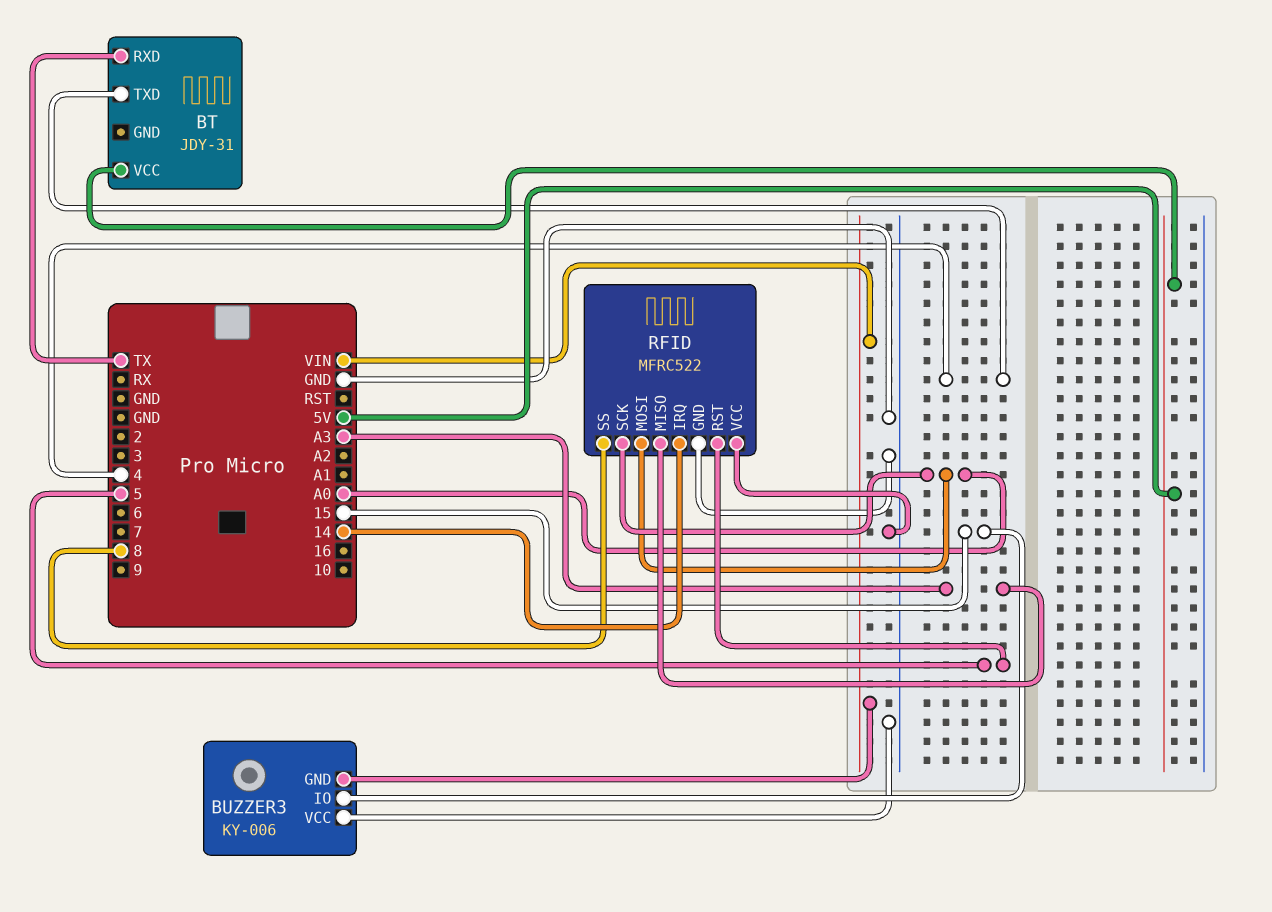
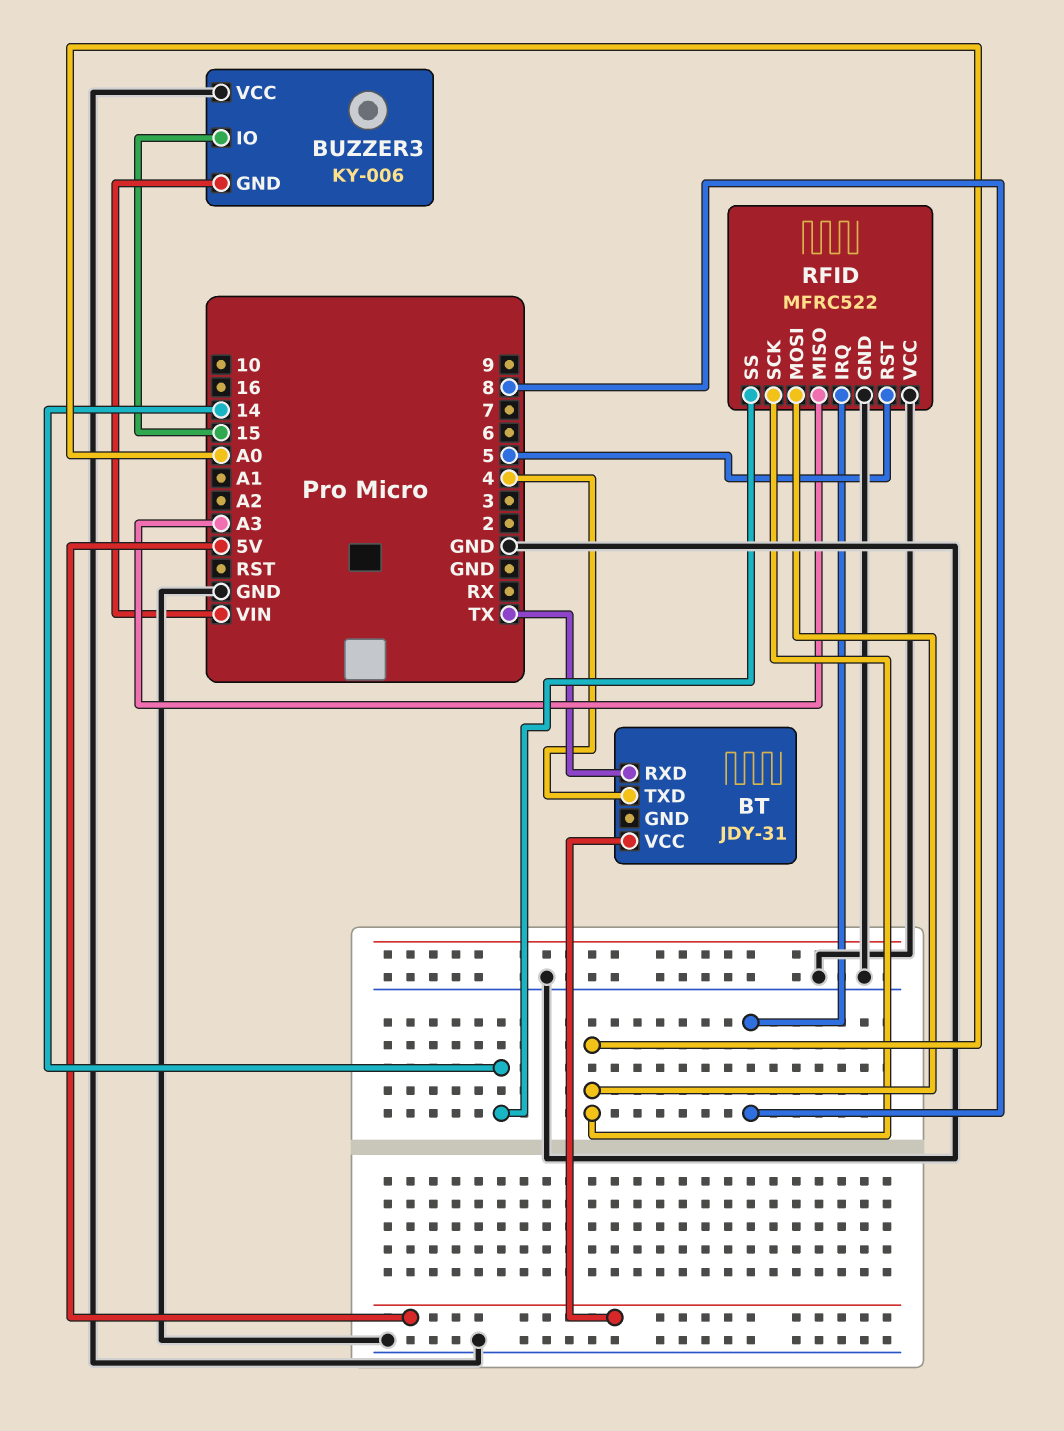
RFID pin IRQ: 14 -> 8
RFID pin SS: 8 -> 14

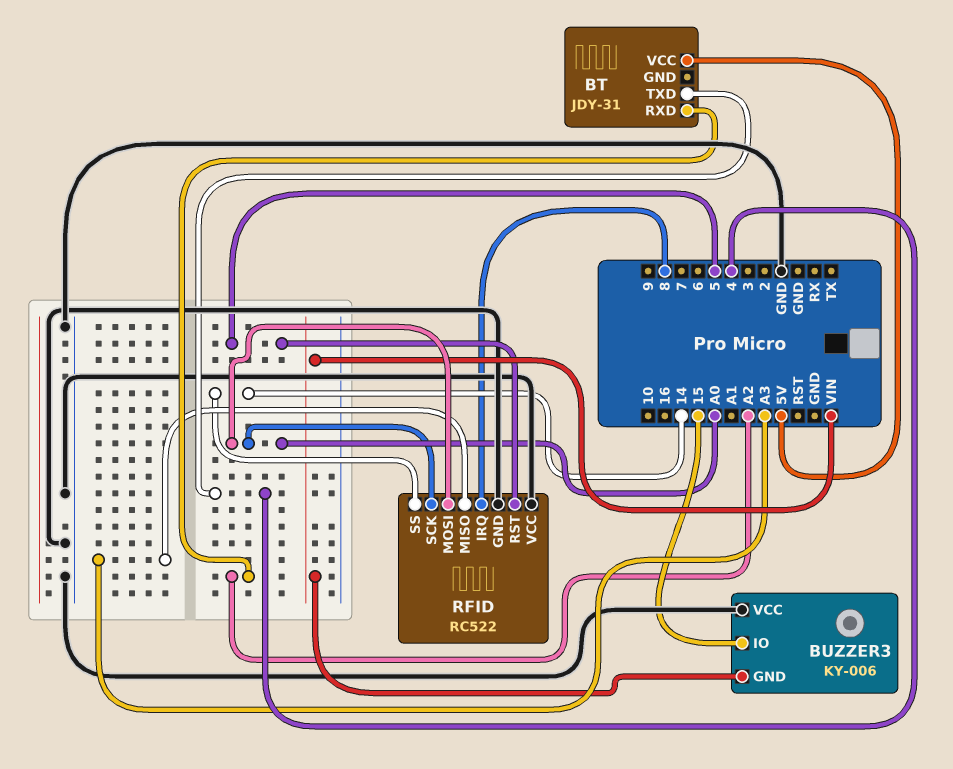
BT pin RXD: TX -> A2
RFID: MFRC522 -> RC522

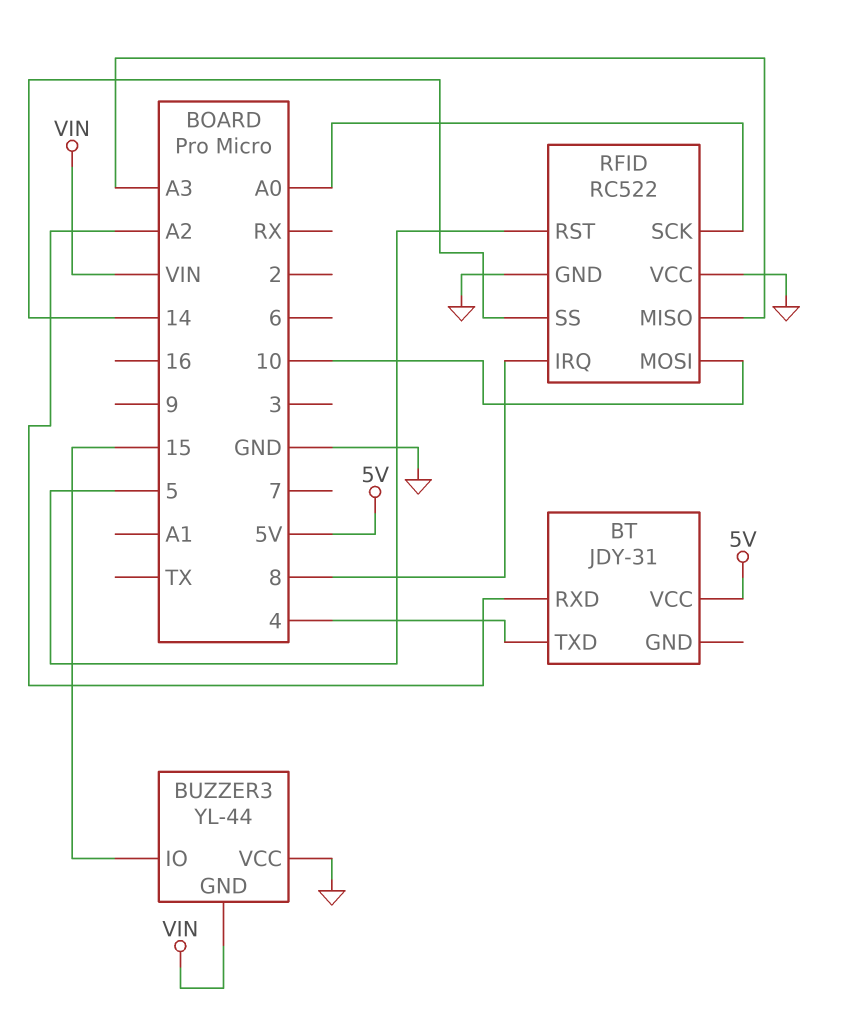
BUZZER3: KY-006 -> YL-44
RFID pin MOSI: A0 -> 10

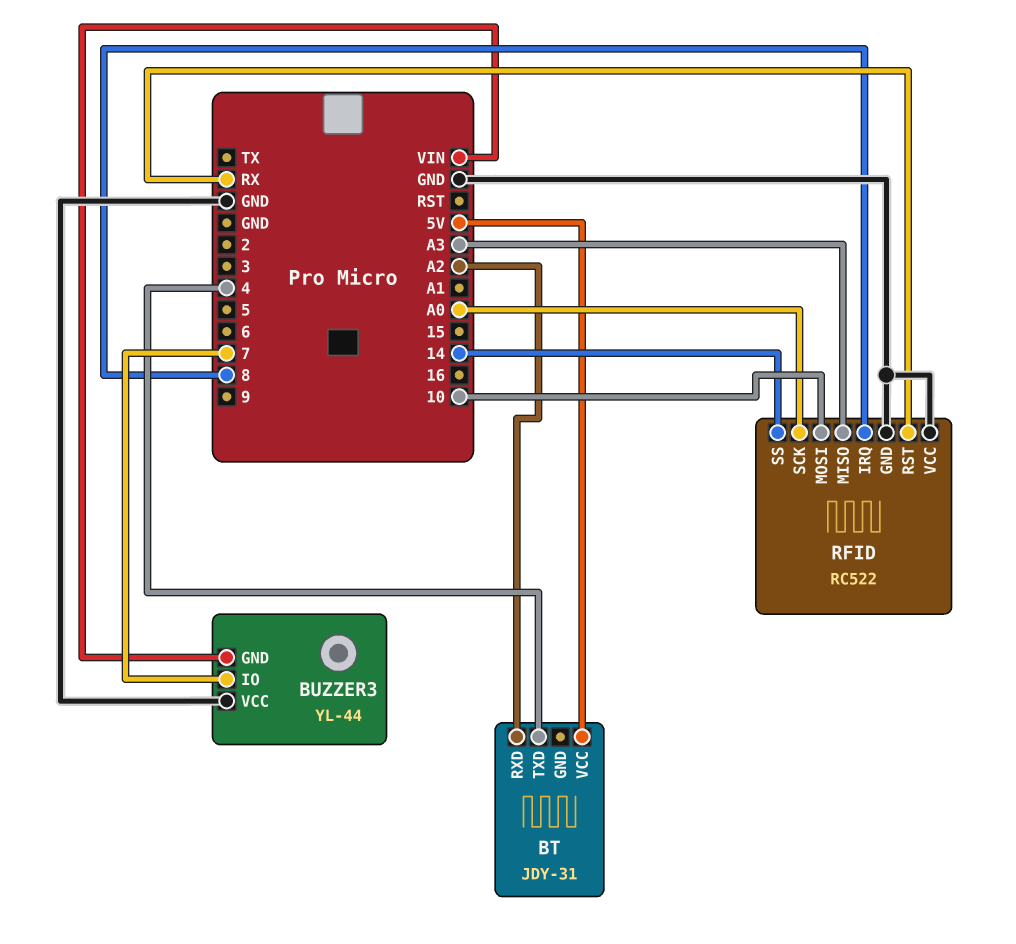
BUZZER3 pin IO: 15 -> 7
RFID pin RST: 5 -> RX

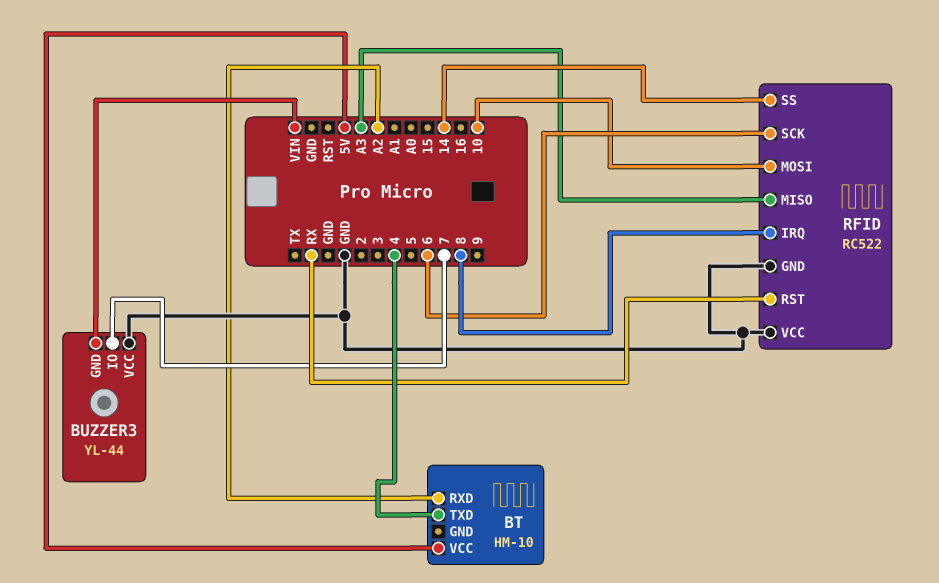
BT: JDY-31 -> HM-10
RFID pin SCK: A0 -> 6

